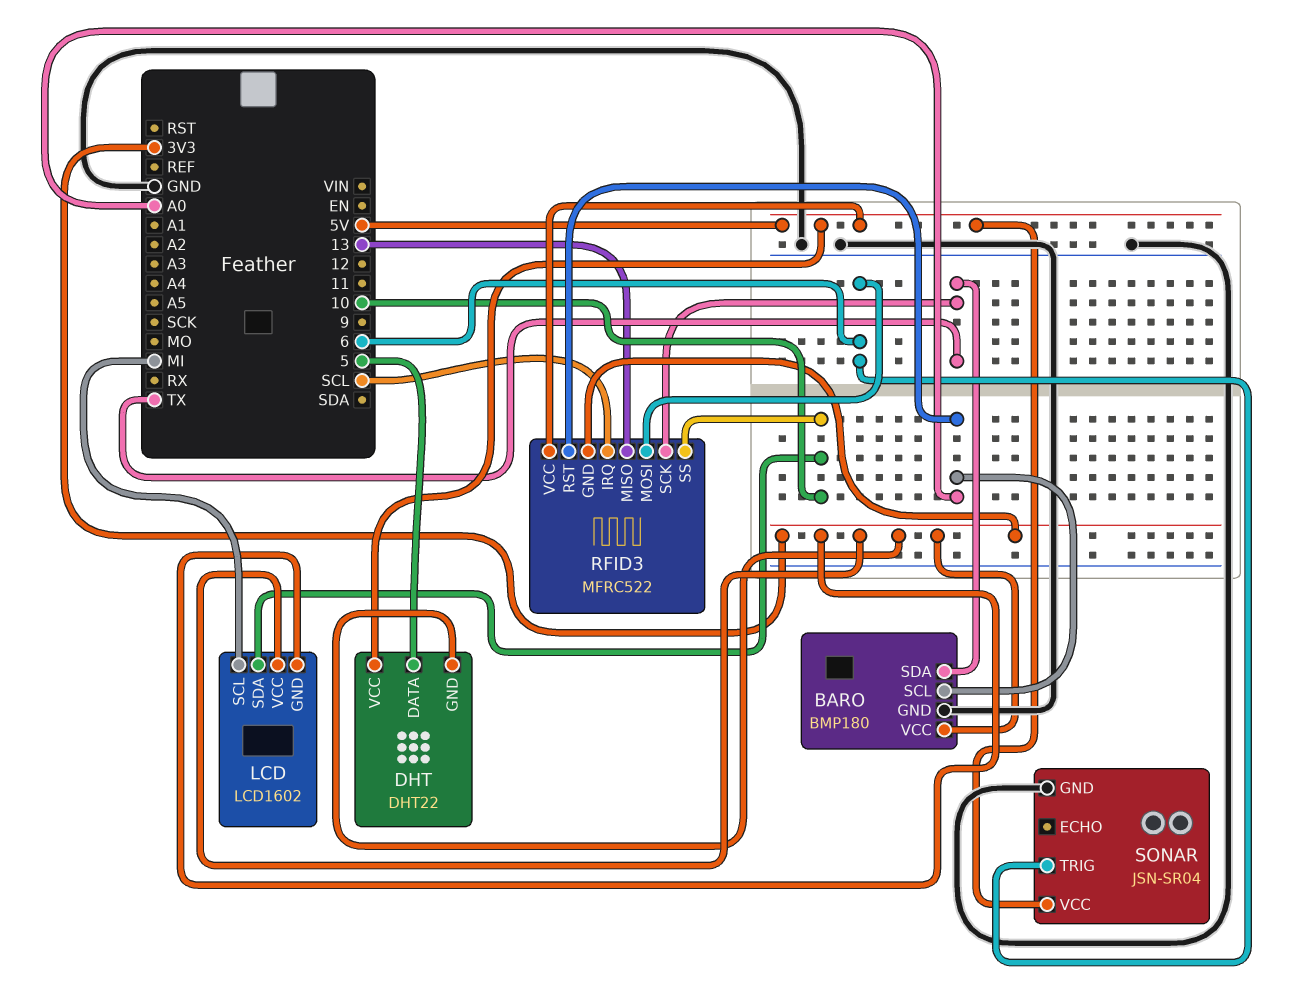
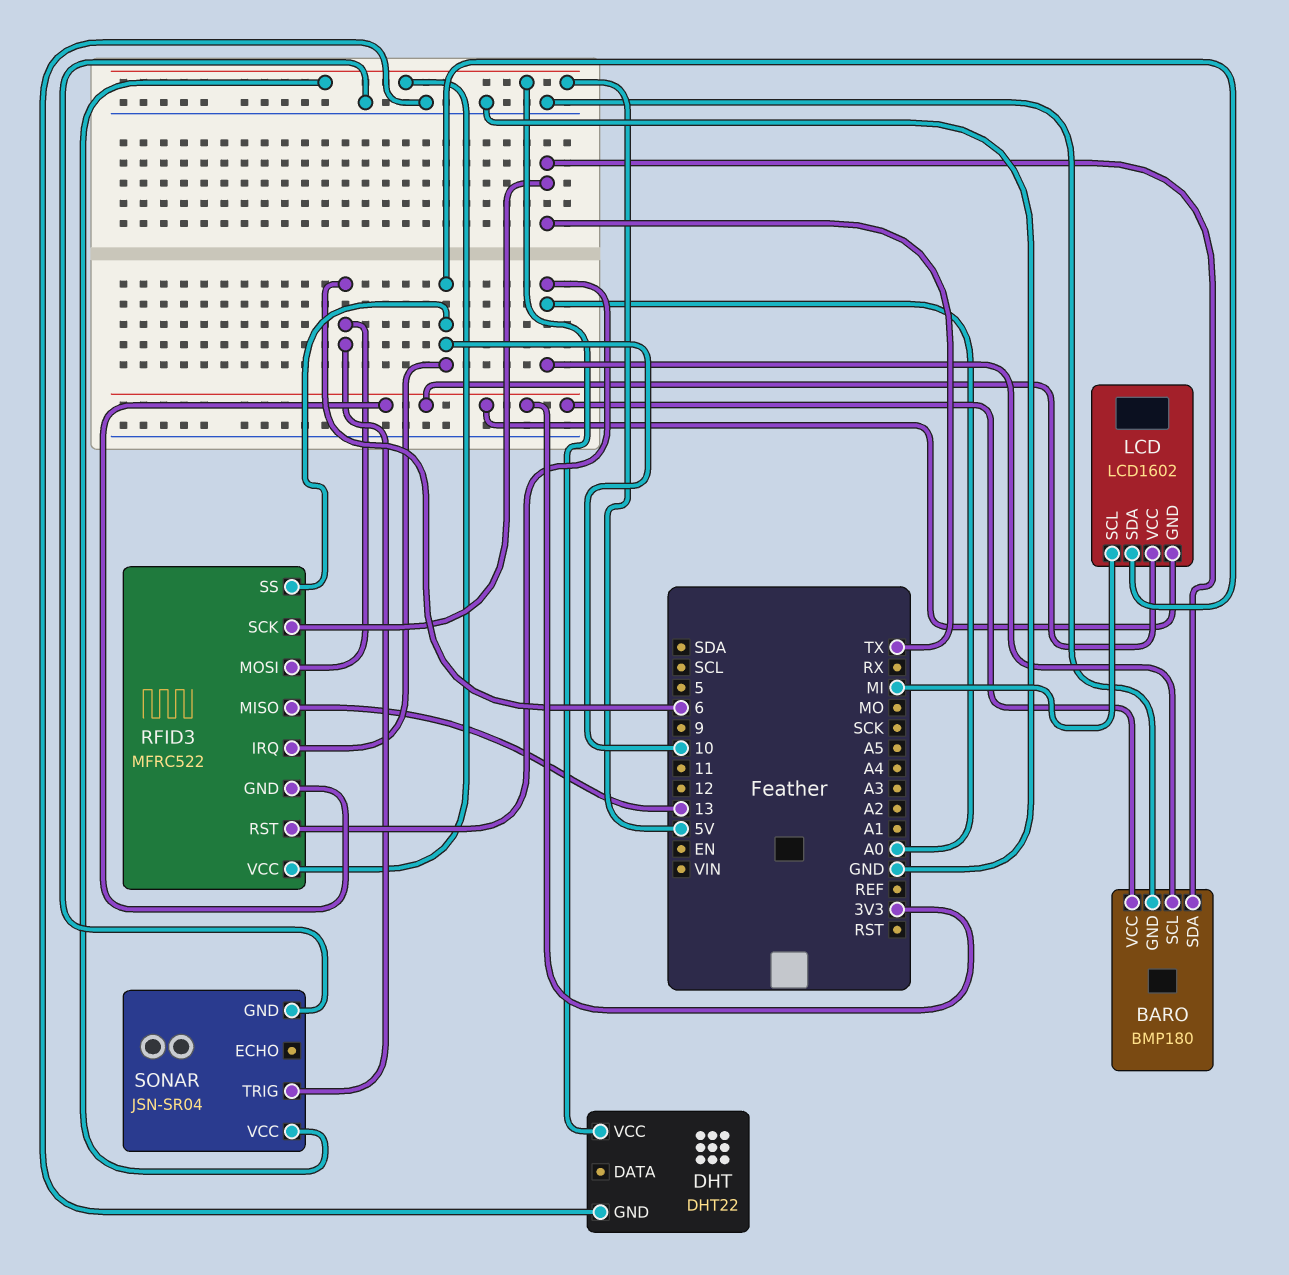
DHT pin DATA: 5 -> none
DHT pin GND: 3V3 -> GND
RFID3 pin IRQ: SCL -> 10

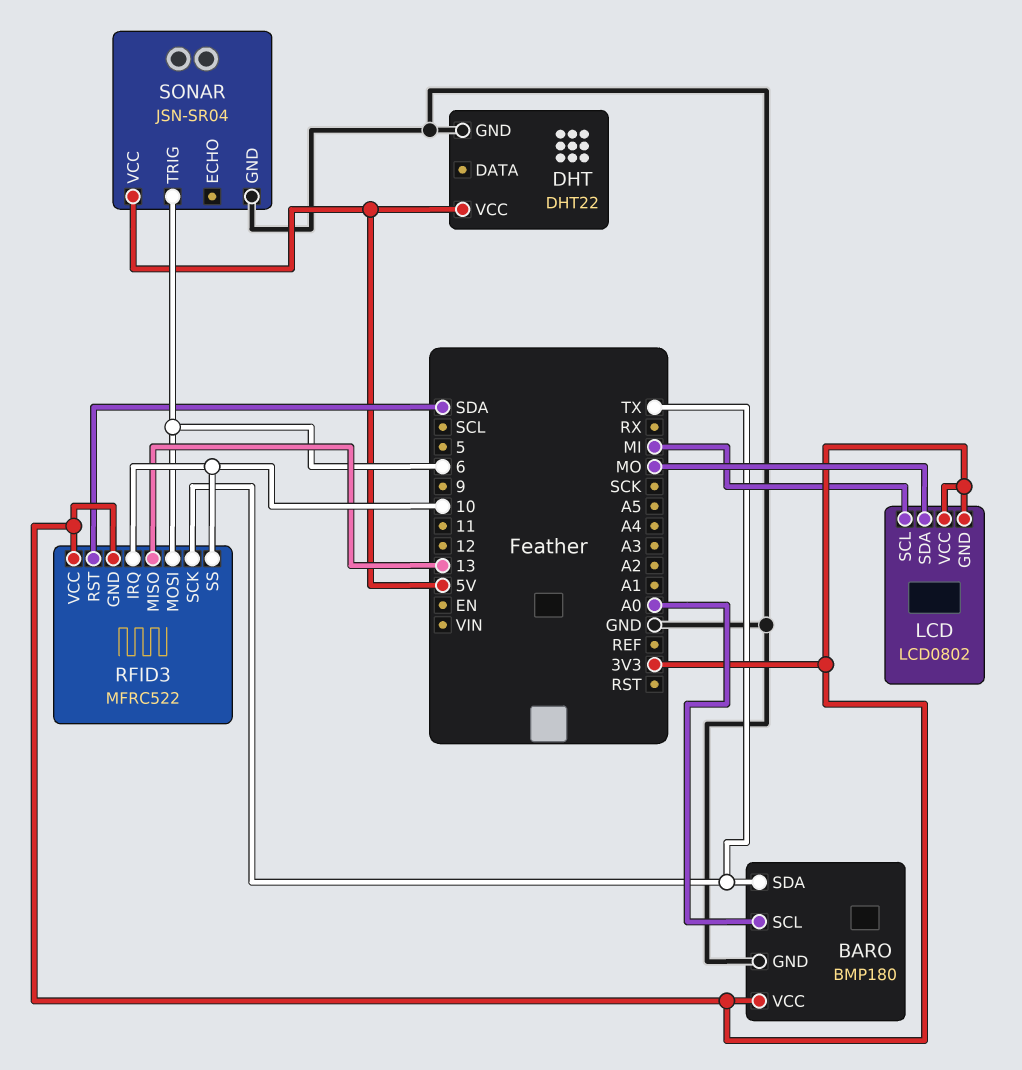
LCD: LCD1602 -> LCD0802
LCD pin SDA: 10 -> MO
RFID3 pin RST: A0 -> SDA
RFID3 pin VCC: 5V -> 3V3

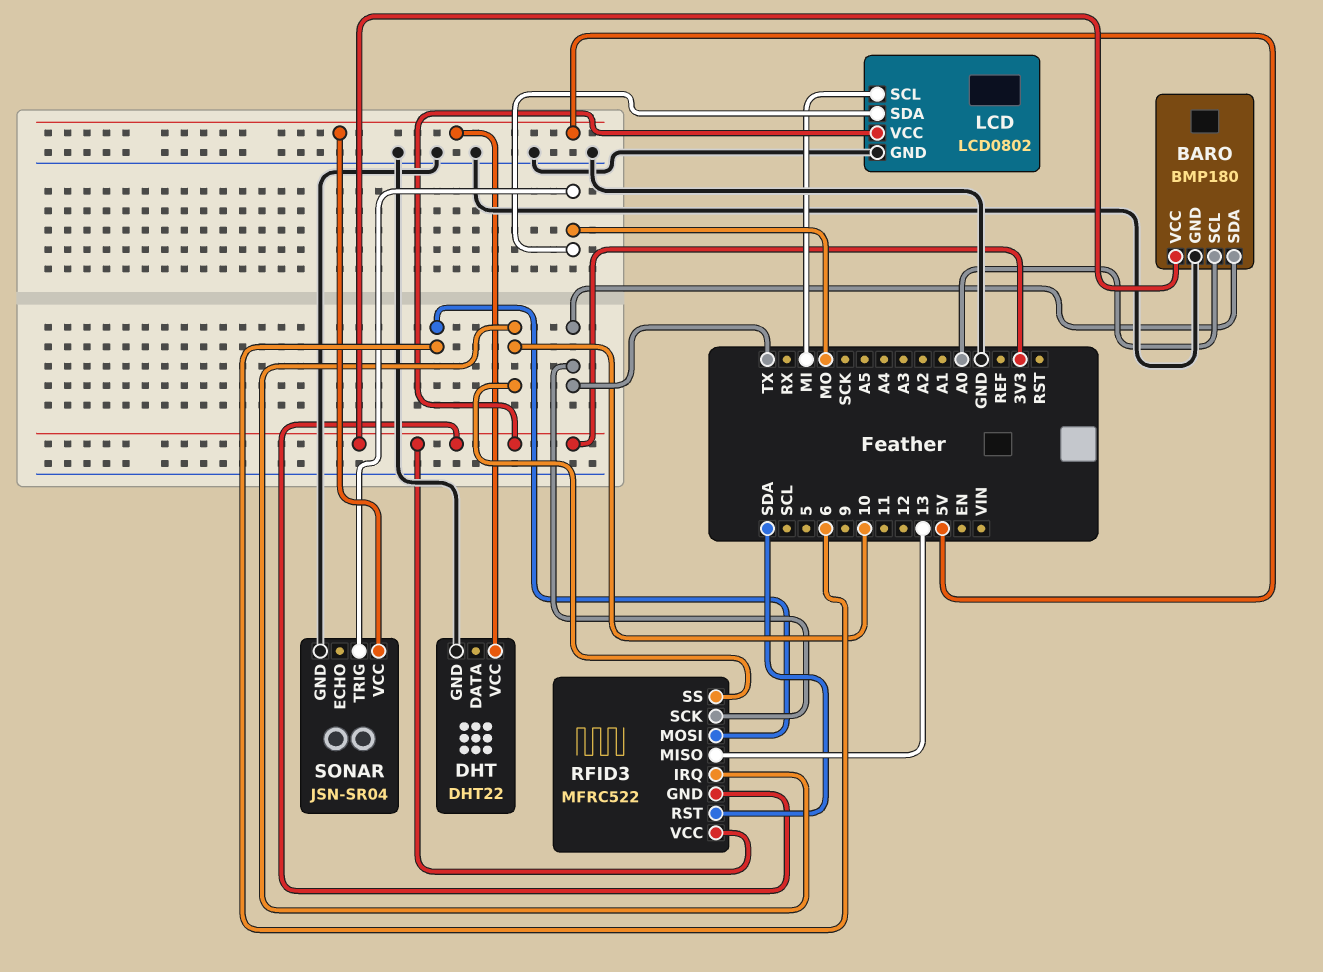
LCD pin GND: 3V3 -> GND
SONAR pin TRIG: 6 -> MO

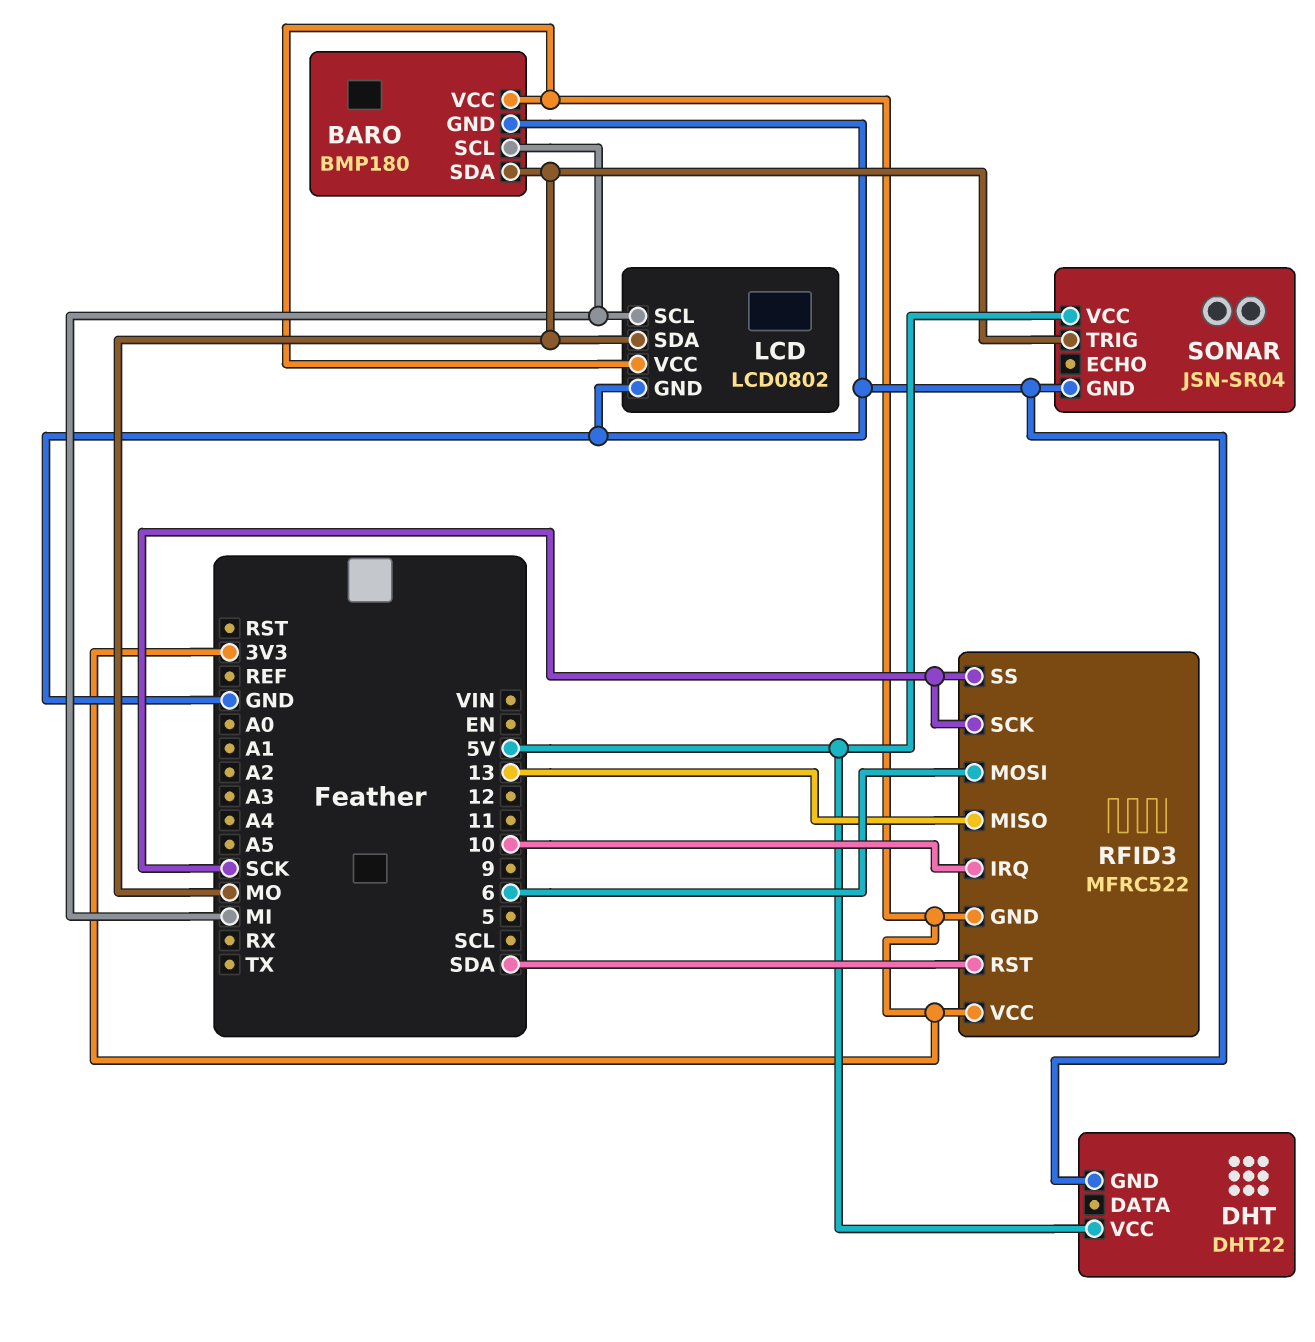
BARO pin SCL: A0 -> MI
BARO pin SDA: TX -> MO
RFID3 pin SCK: TX -> SCK
RFID3 pin SS: 10 -> SCK

